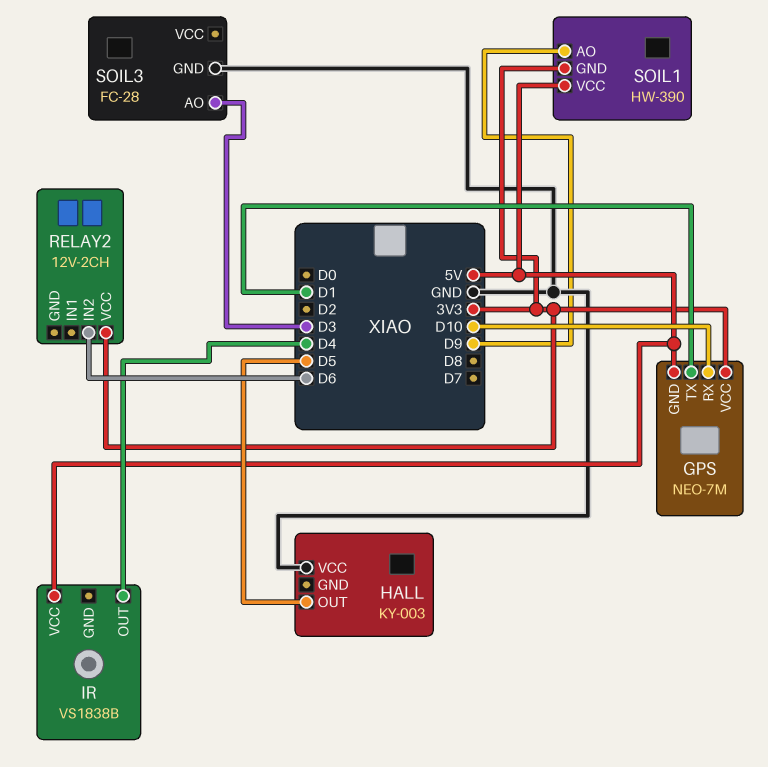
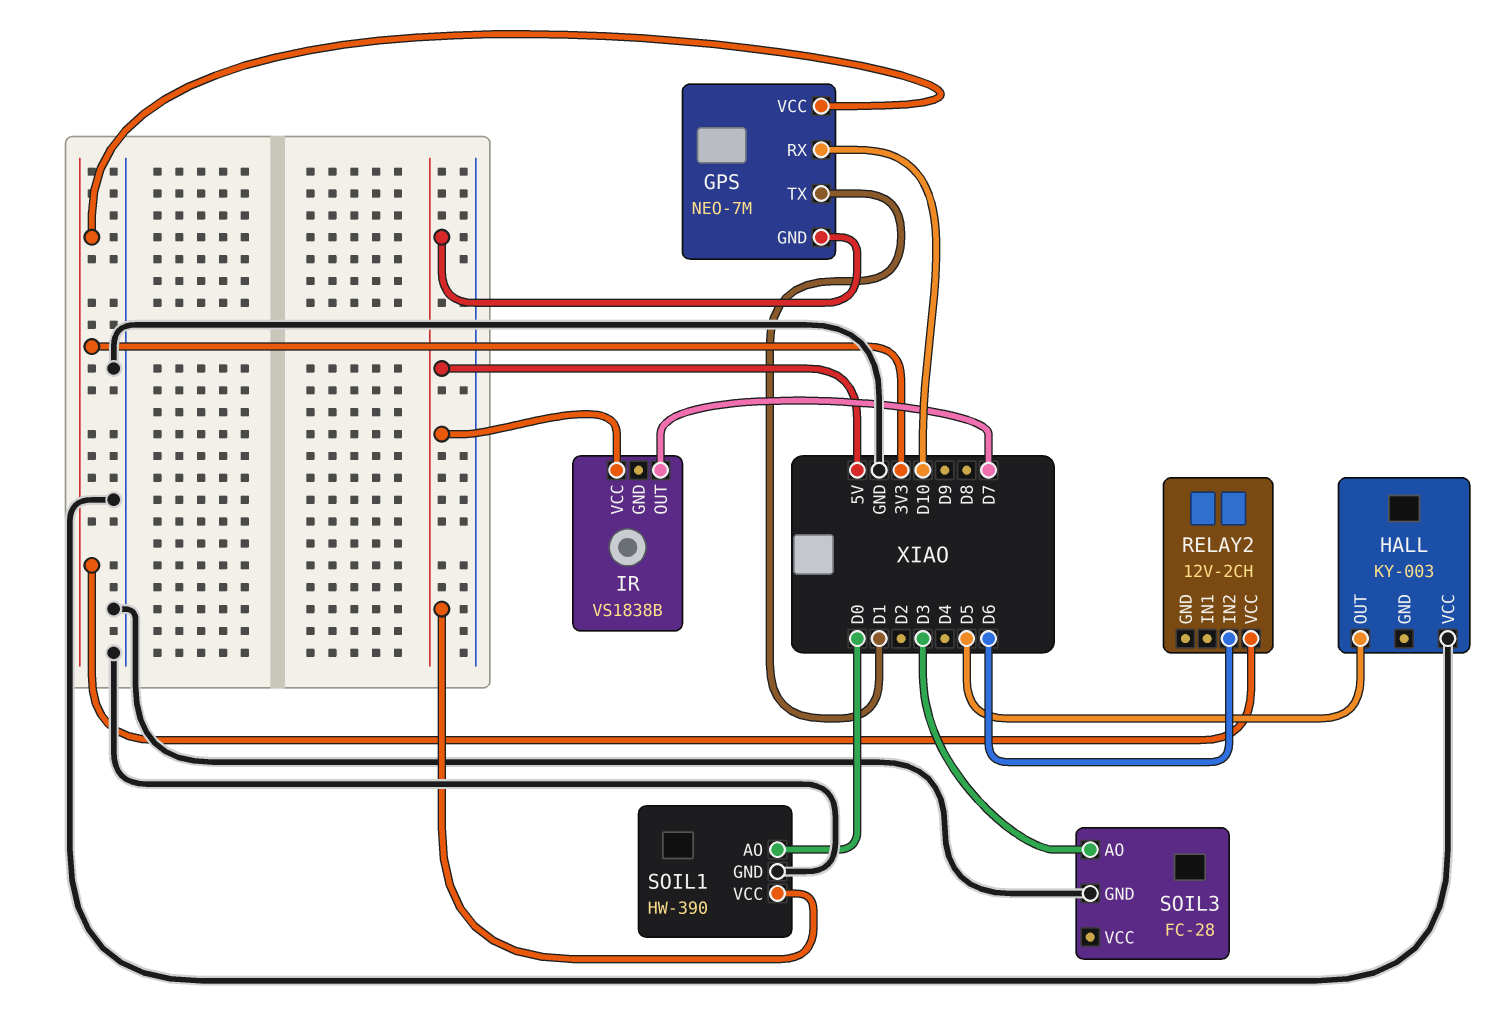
IR pin OUT: D4 -> D7
SOIL1 pin AO: D9 -> D0
SOIL1 pin GND: 3V3 -> GND

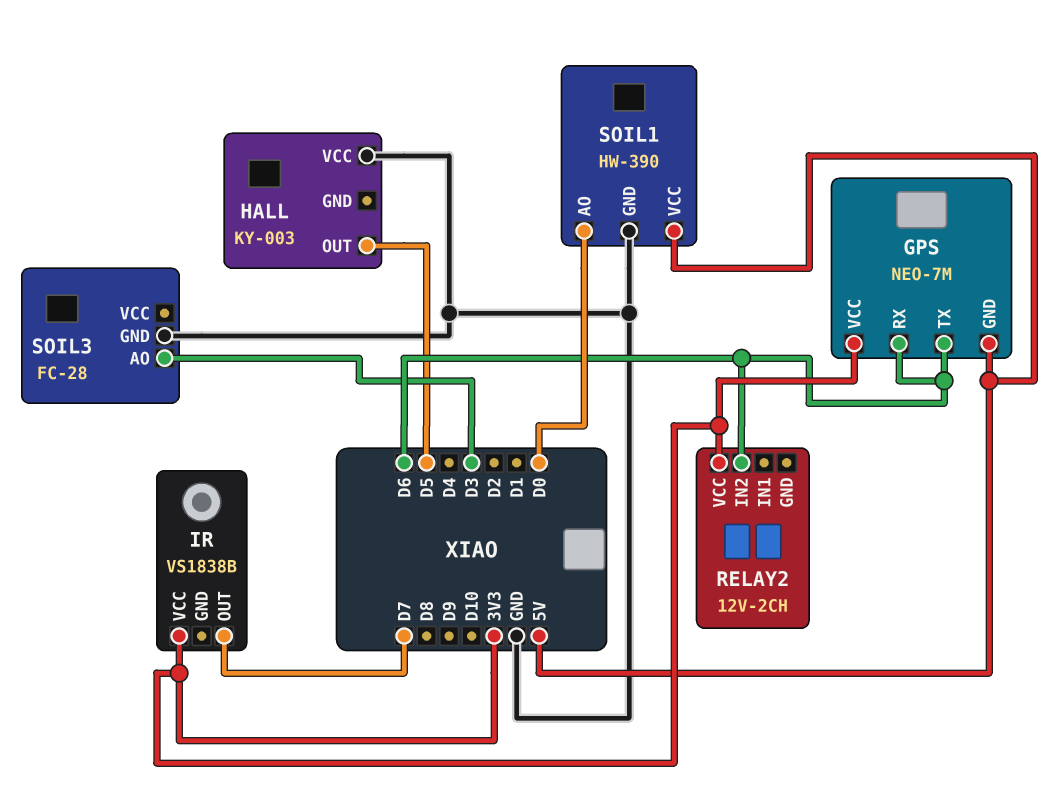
GPS pin RX: D10 -> D6
GPS pin TX: D1 -> D6
IR pin VCC: 5V -> 3V3

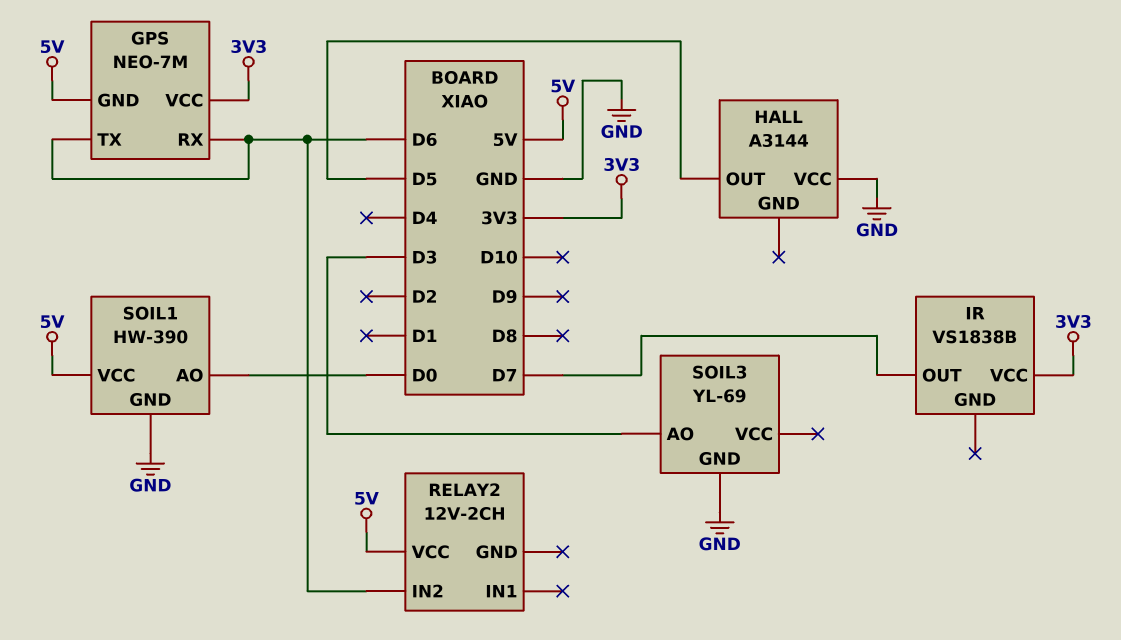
HALL: KY-003 -> A3144
RELAY2 pin VCC: 3V3 -> 5V
SOIL3: FC-28 -> YL-69

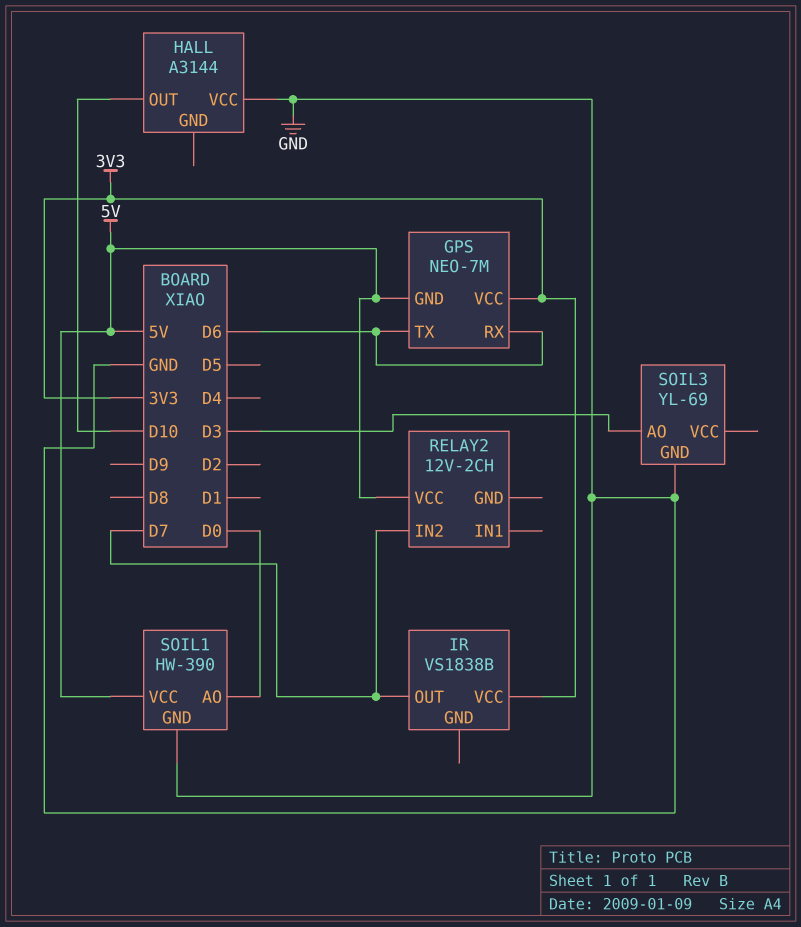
HALL pin OUT: D5 -> D10
RELAY2 pin IN2: D6 -> D7

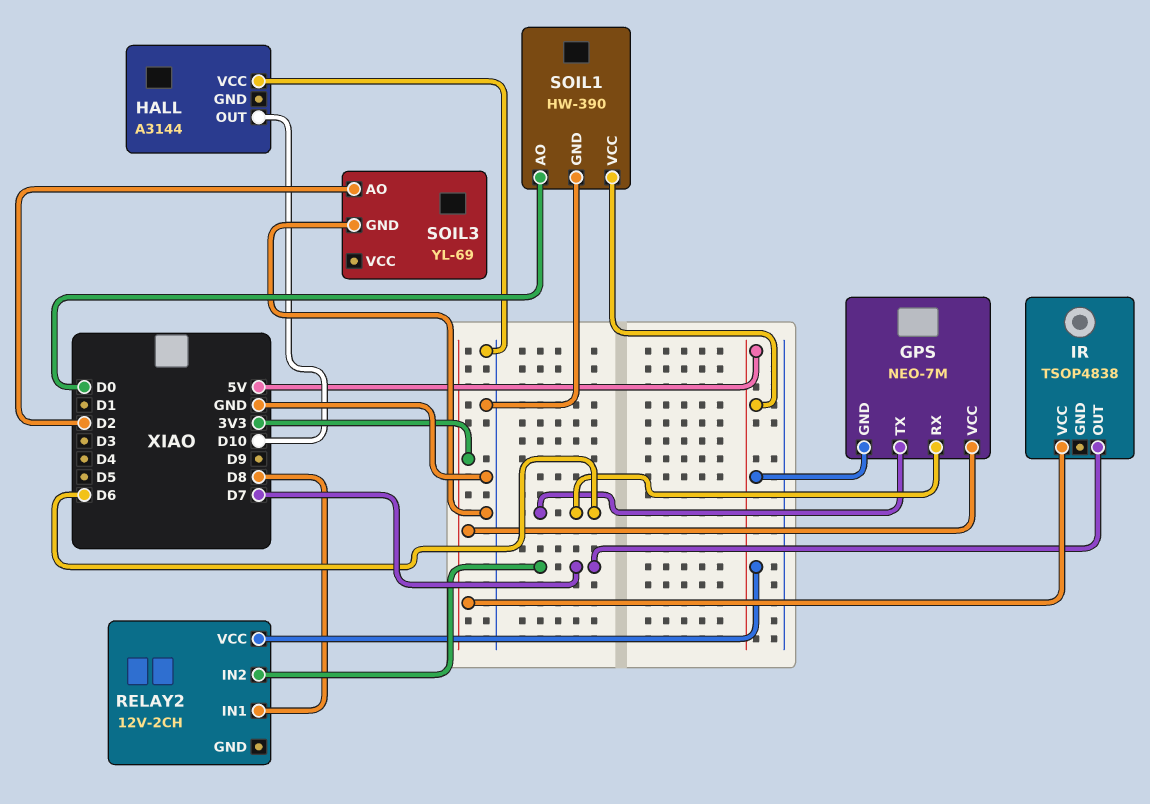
IR: VS1838B -> TSOP4838
RELAY2 pin IN1: none -> D8
SOIL3 pin AO: D3 -> D2

